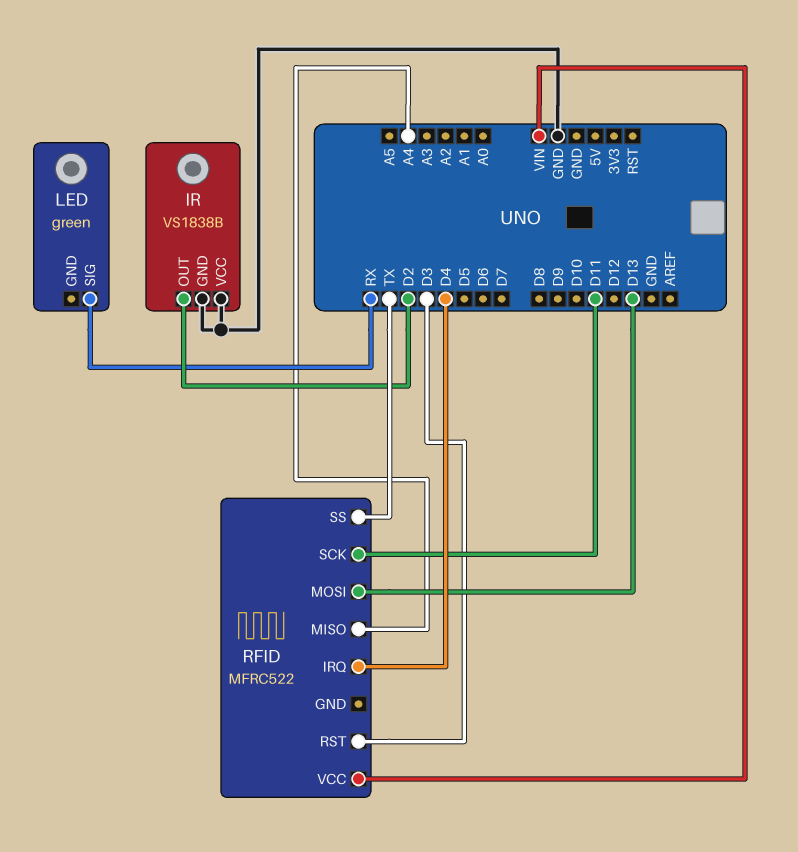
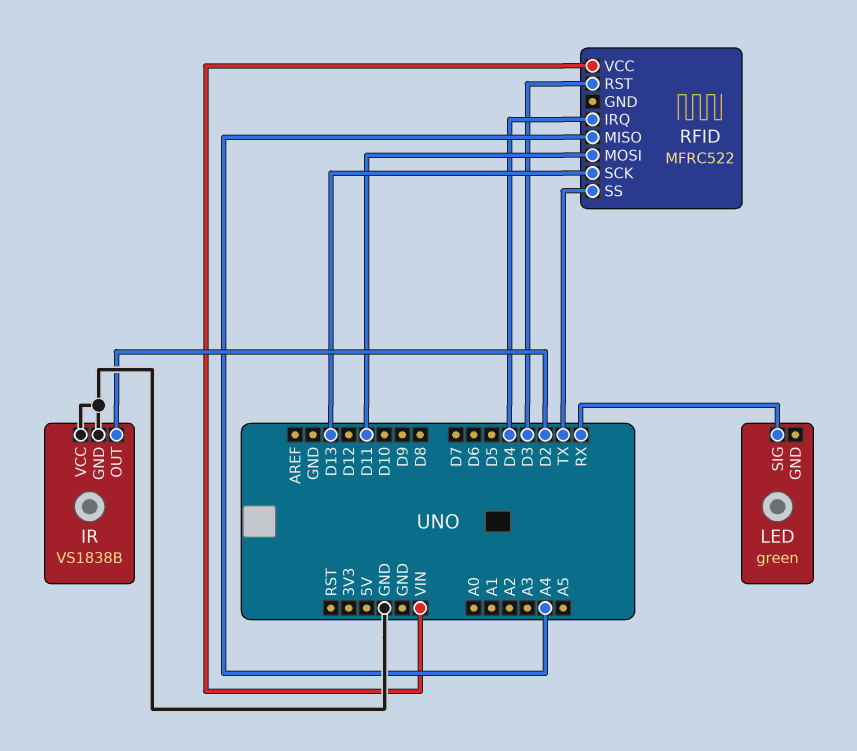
RFID pin MOSI: D13 -> D11
RFID pin SCK: D11 -> D13

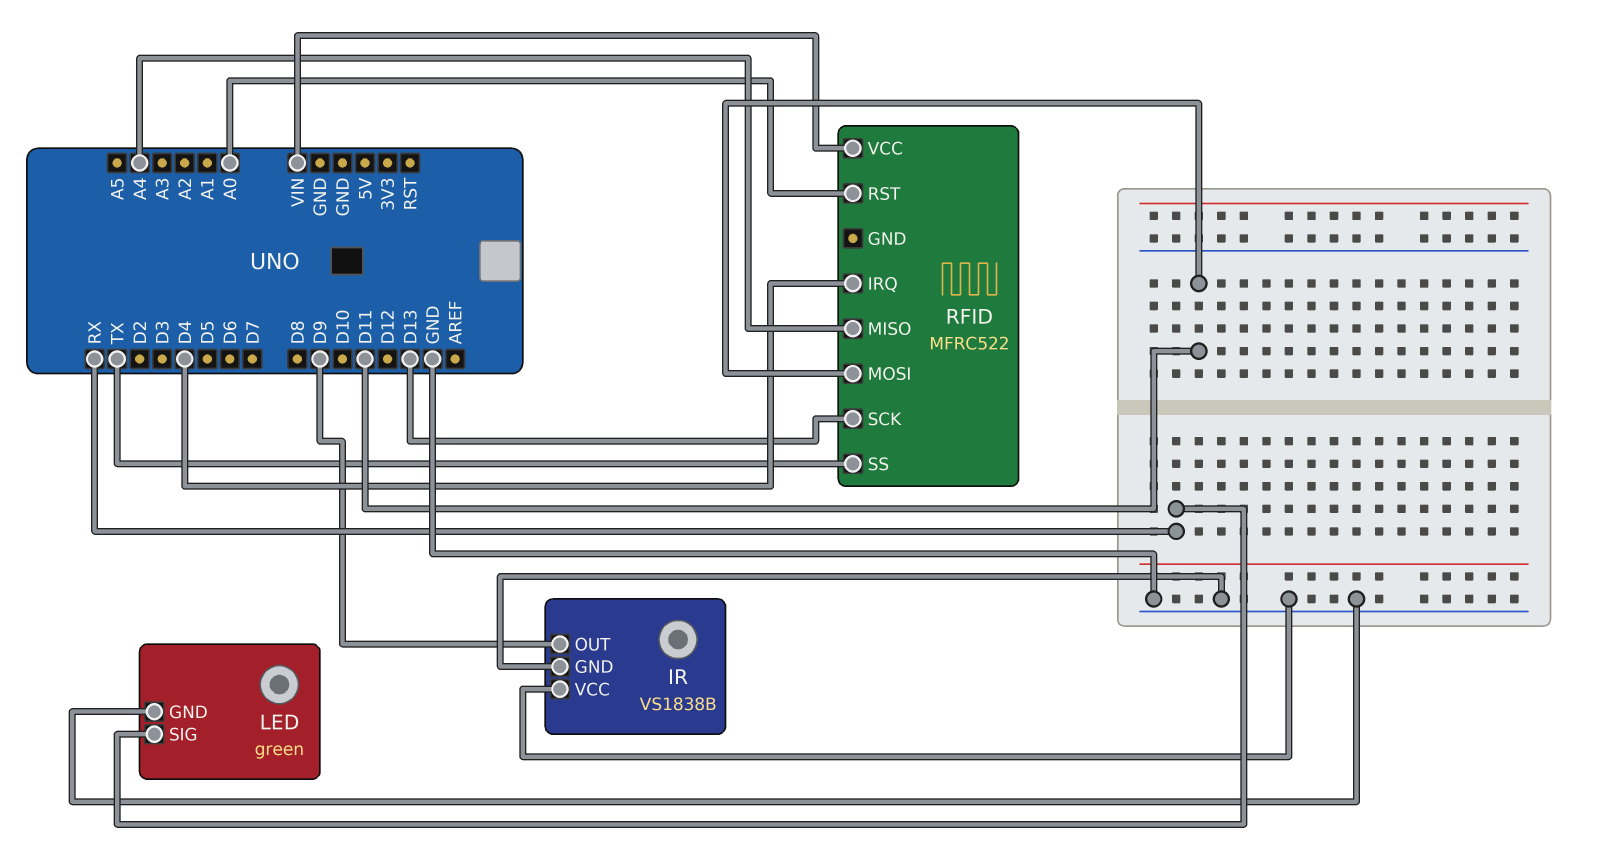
IR pin OUT: D2 -> D9
LED pin GND: none -> GND
RFID pin RST: D3 -> A0

